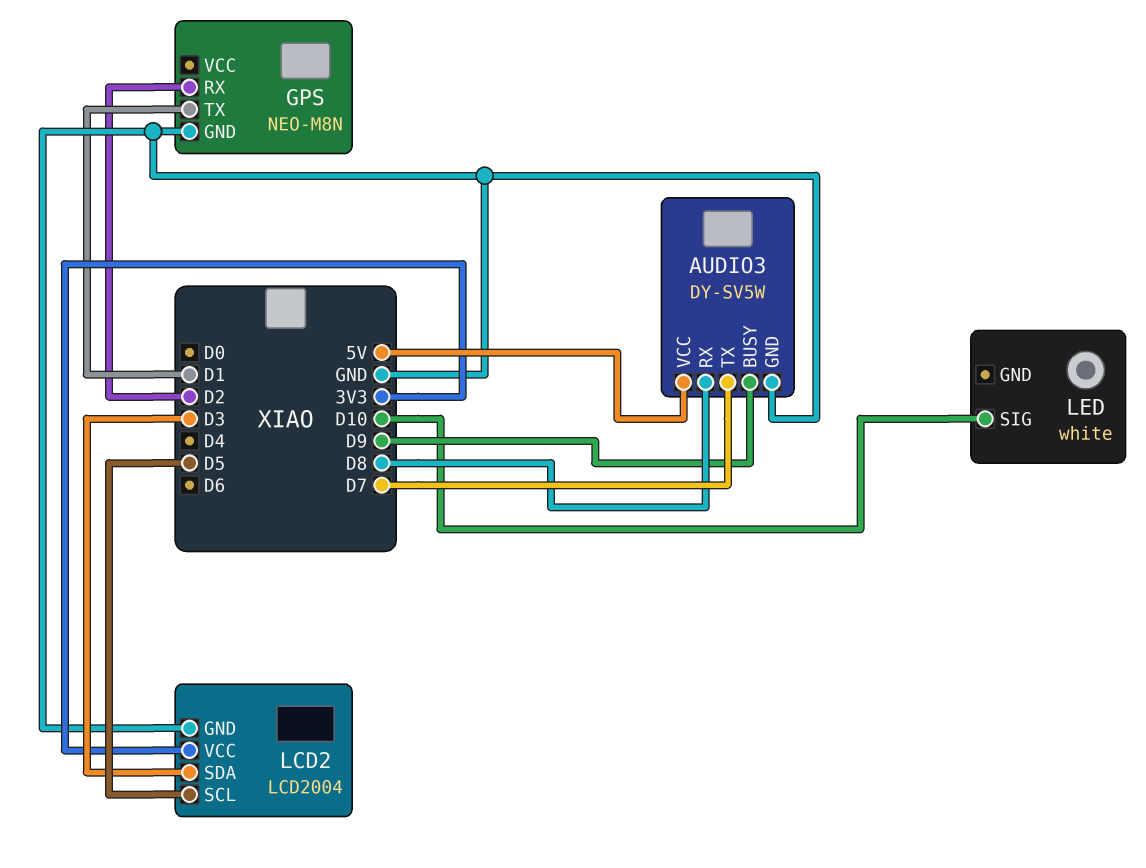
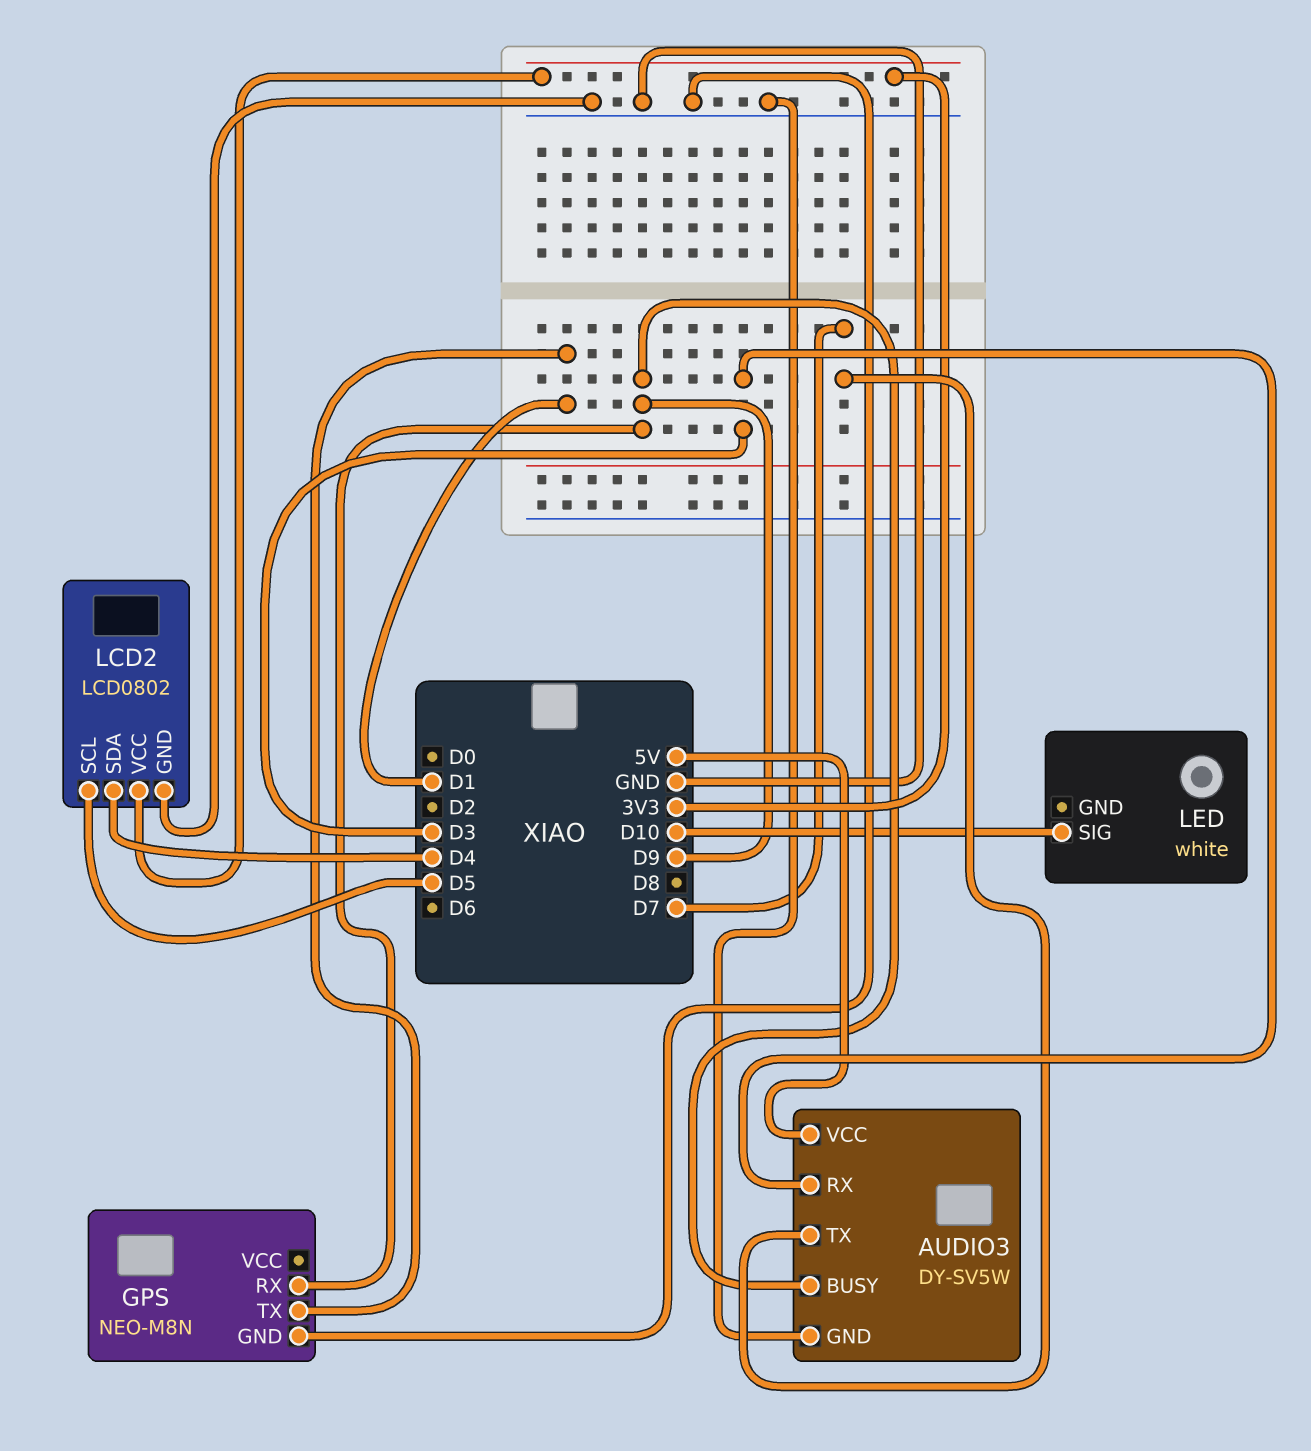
AUDIO3 pin RX: D8 -> D3
GPS pin RX: D2 -> D9
LCD2: LCD2004 -> LCD0802
LCD2 pin SDA: D3 -> D4

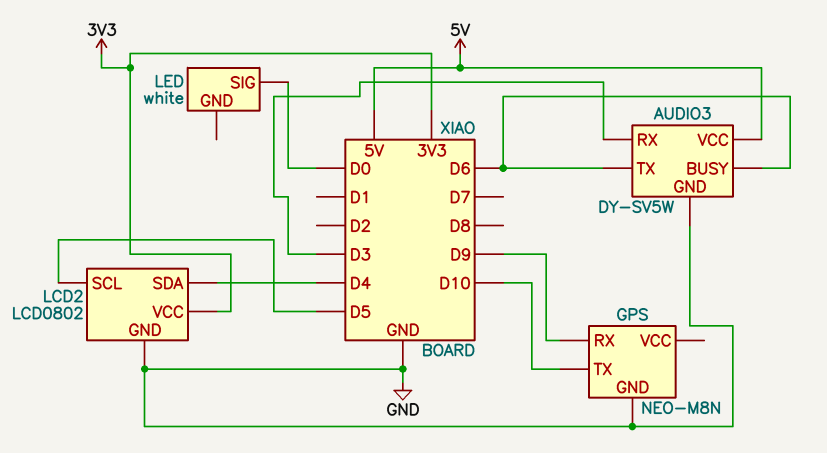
AUDIO3 pin BUSY: D9 -> D6
AUDIO3 pin TX: D7 -> D6
GPS pin TX: D1 -> D10
LED pin SIG: D10 -> D0

